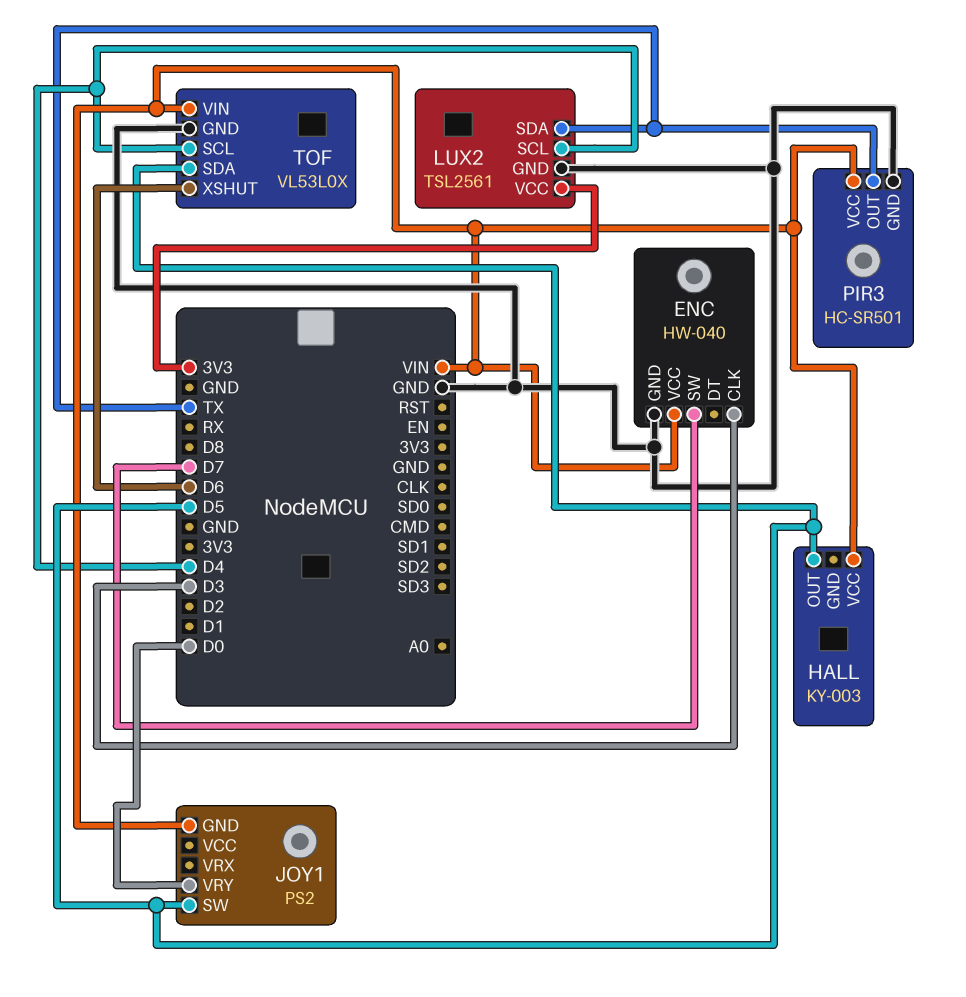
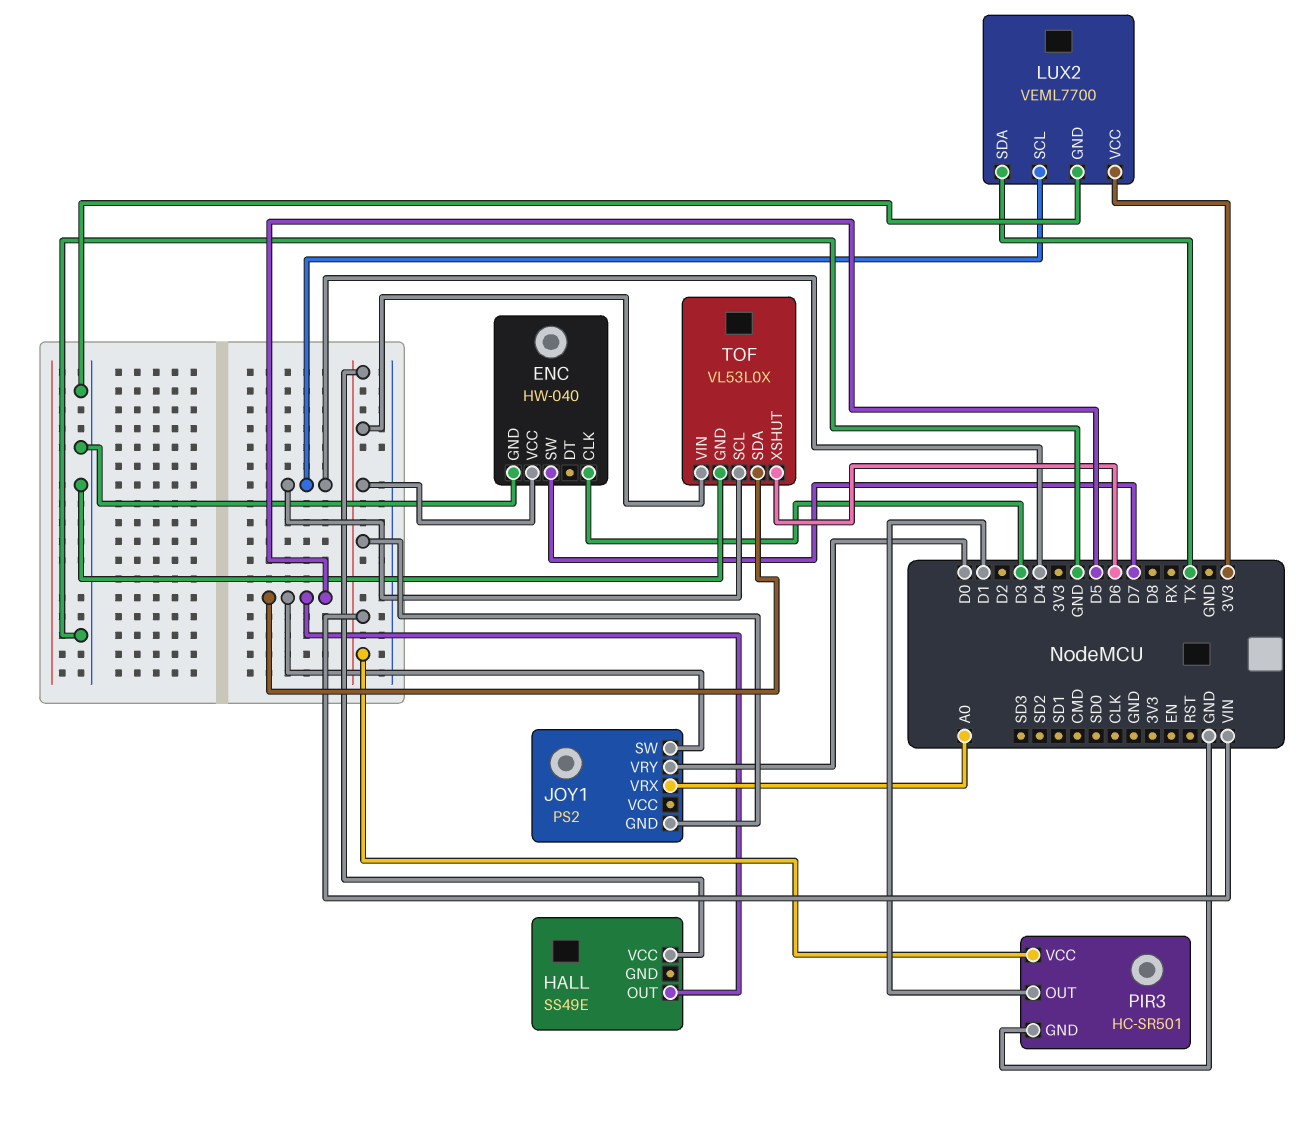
HALL: KY-003 -> SS49E
JOY1 pin VRX: none -> A0
LUX2: TSL2561 -> VEML7700
PIR3 pin OUT: TX -> D1

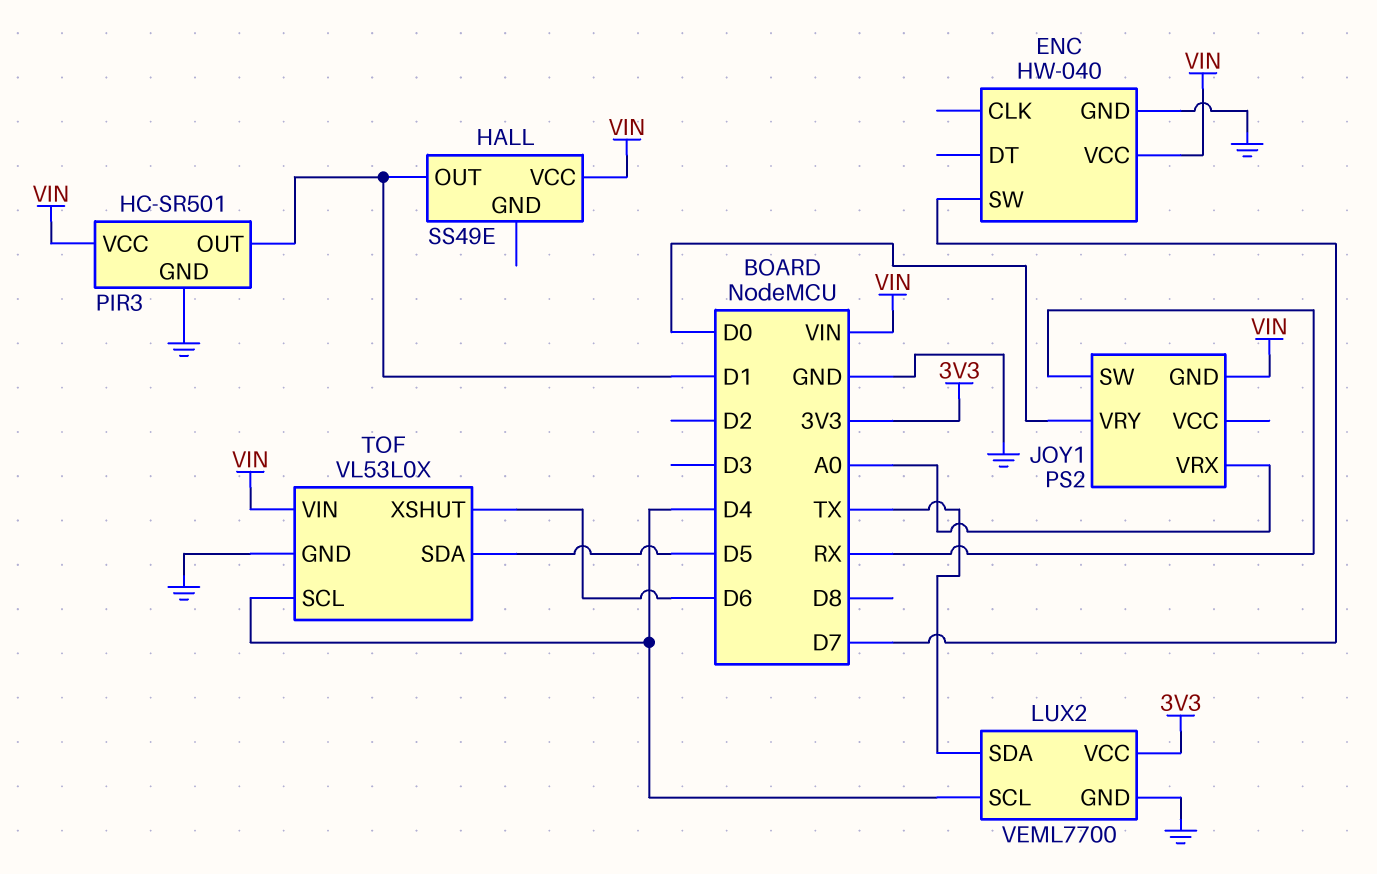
ENC pin CLK: D3 -> none
HALL pin OUT: D5 -> D1
JOY1 pin SW: D5 -> RX

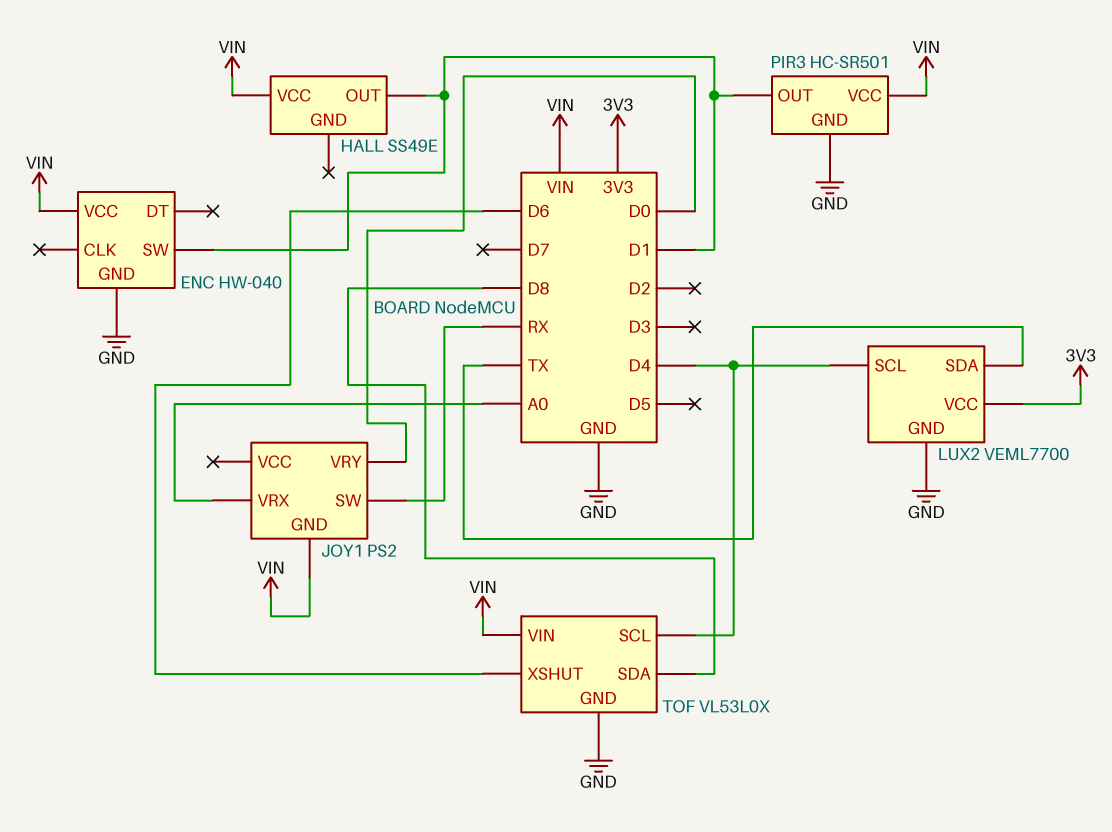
ENC pin SW: D7 -> D1
TOF pin SDA: D5 -> D8

